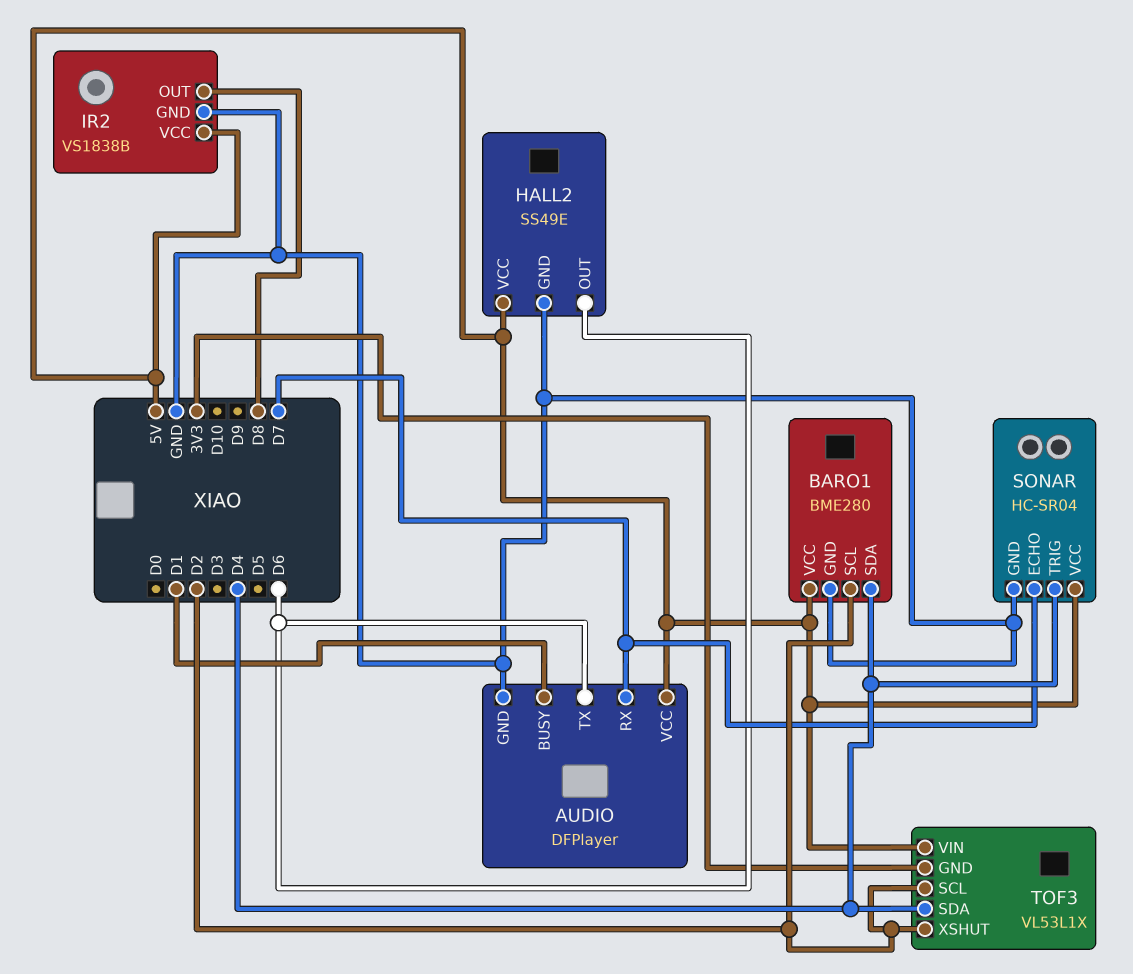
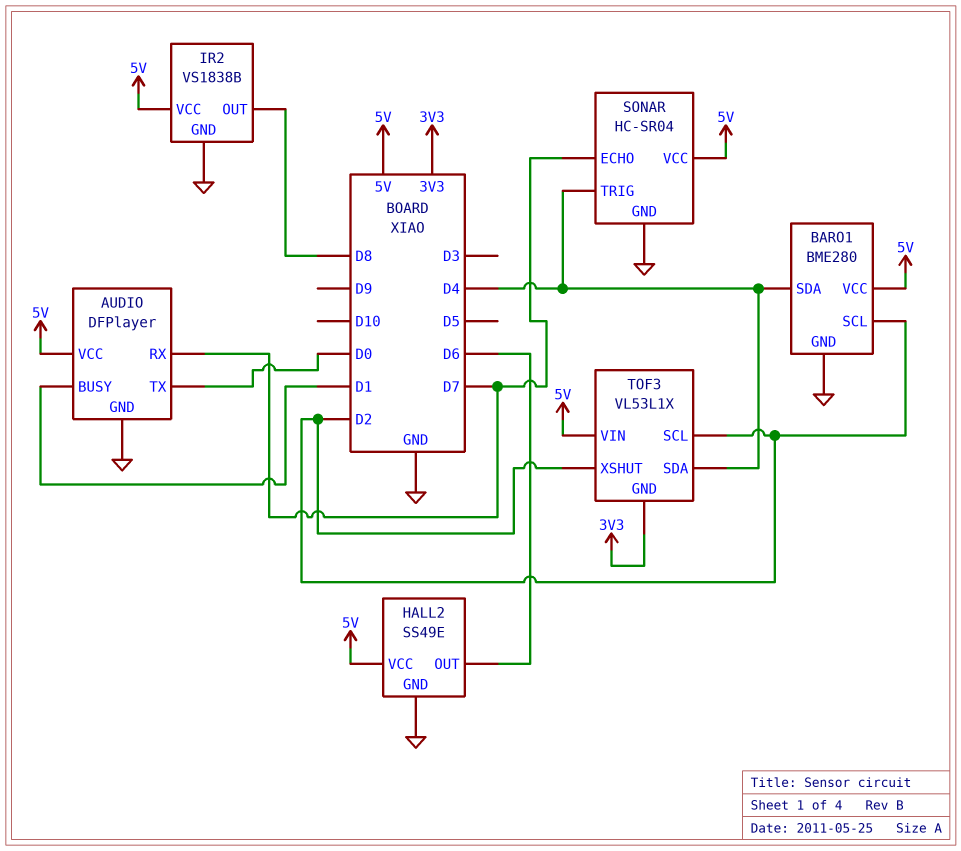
AUDIO pin TX: D6 -> D0

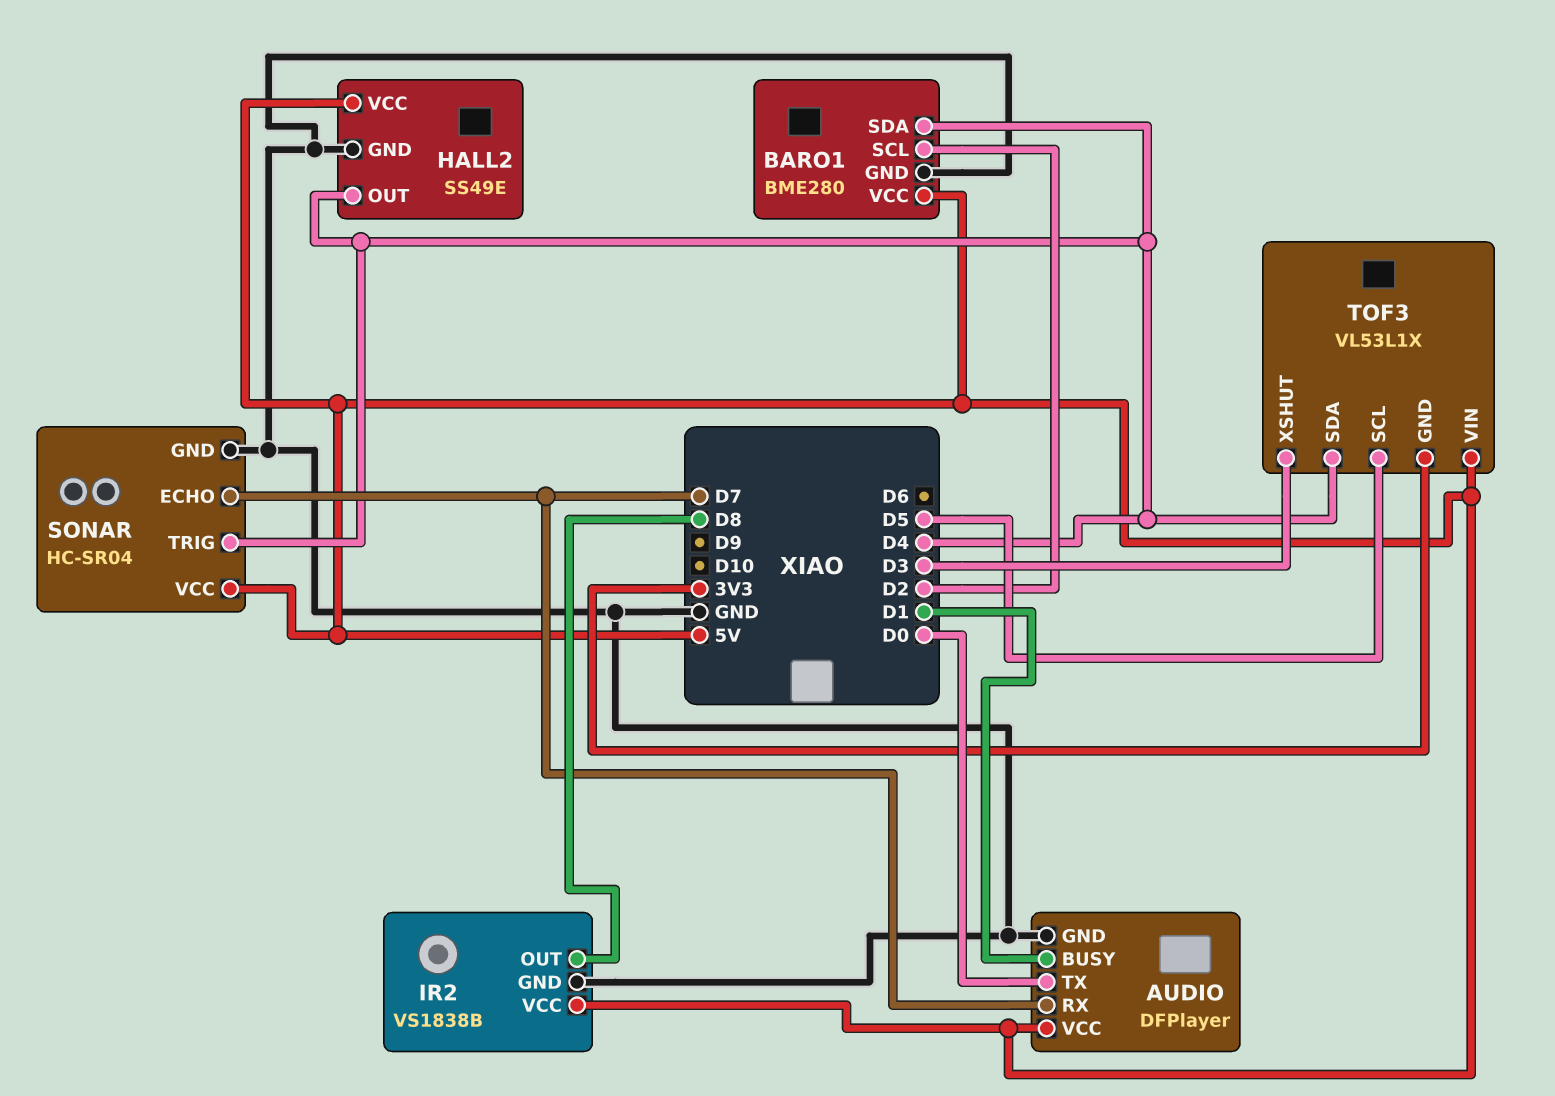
HALL2 pin OUT: D6 -> D4
TOF3 pin SCL: D2 -> D5
TOF3 pin XSHUT: D2 -> D3

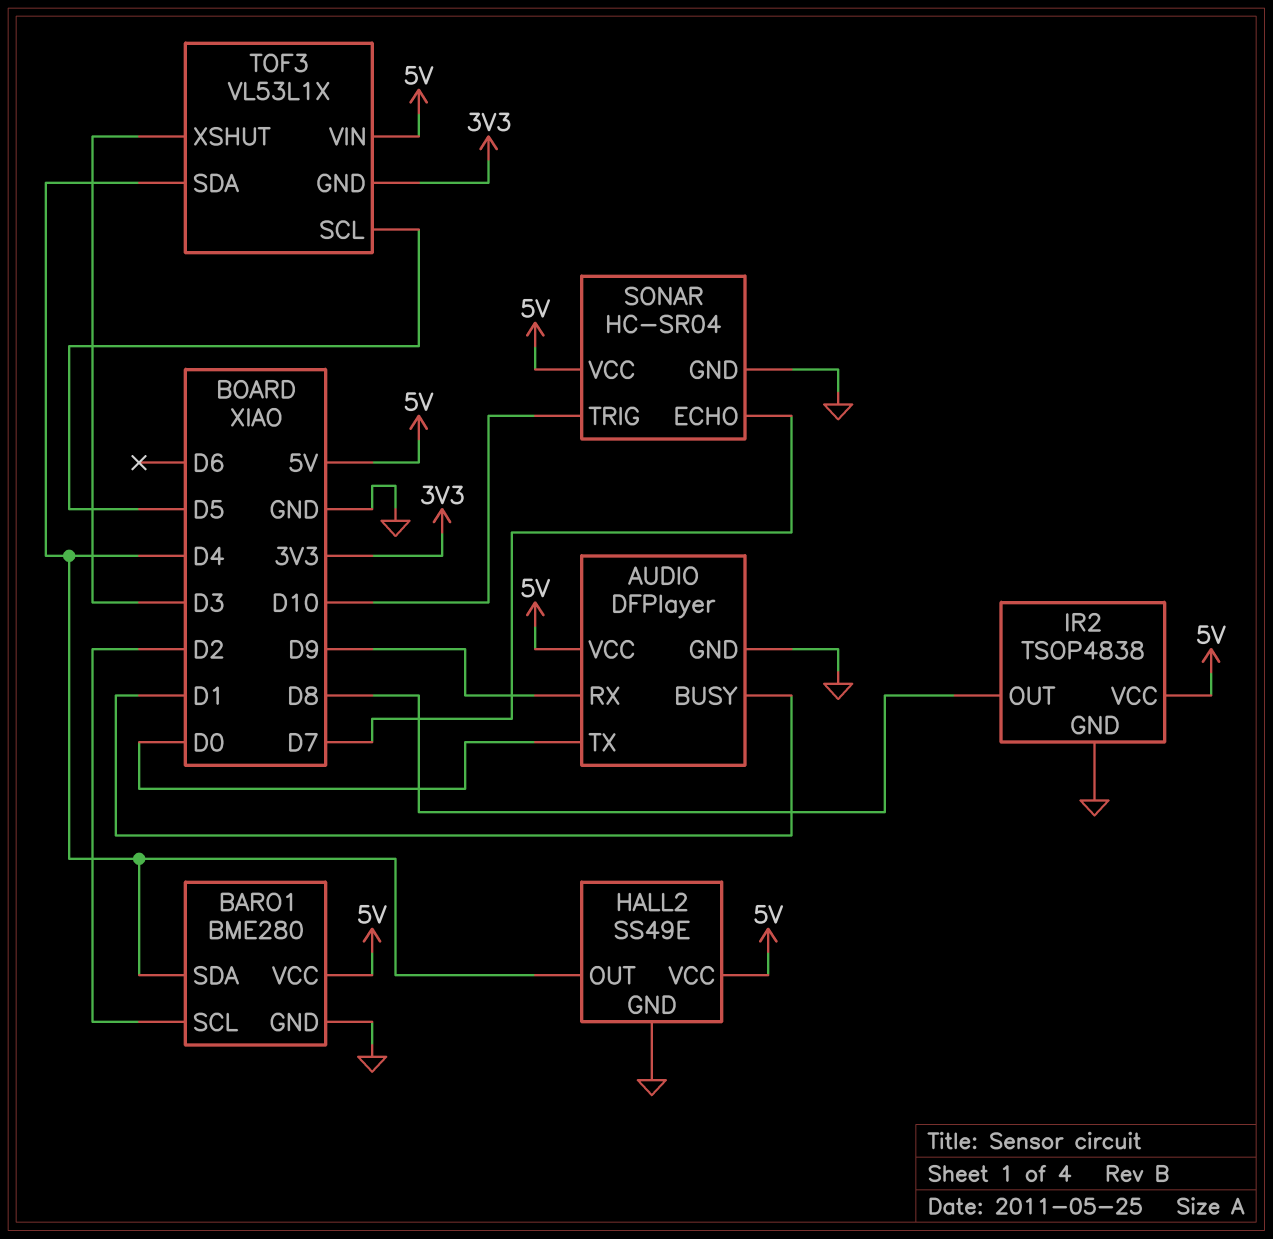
AUDIO pin RX: D7 -> D9
IR2: VS1838B -> TSOP4838
SONAR pin TRIG: D4 -> D10

